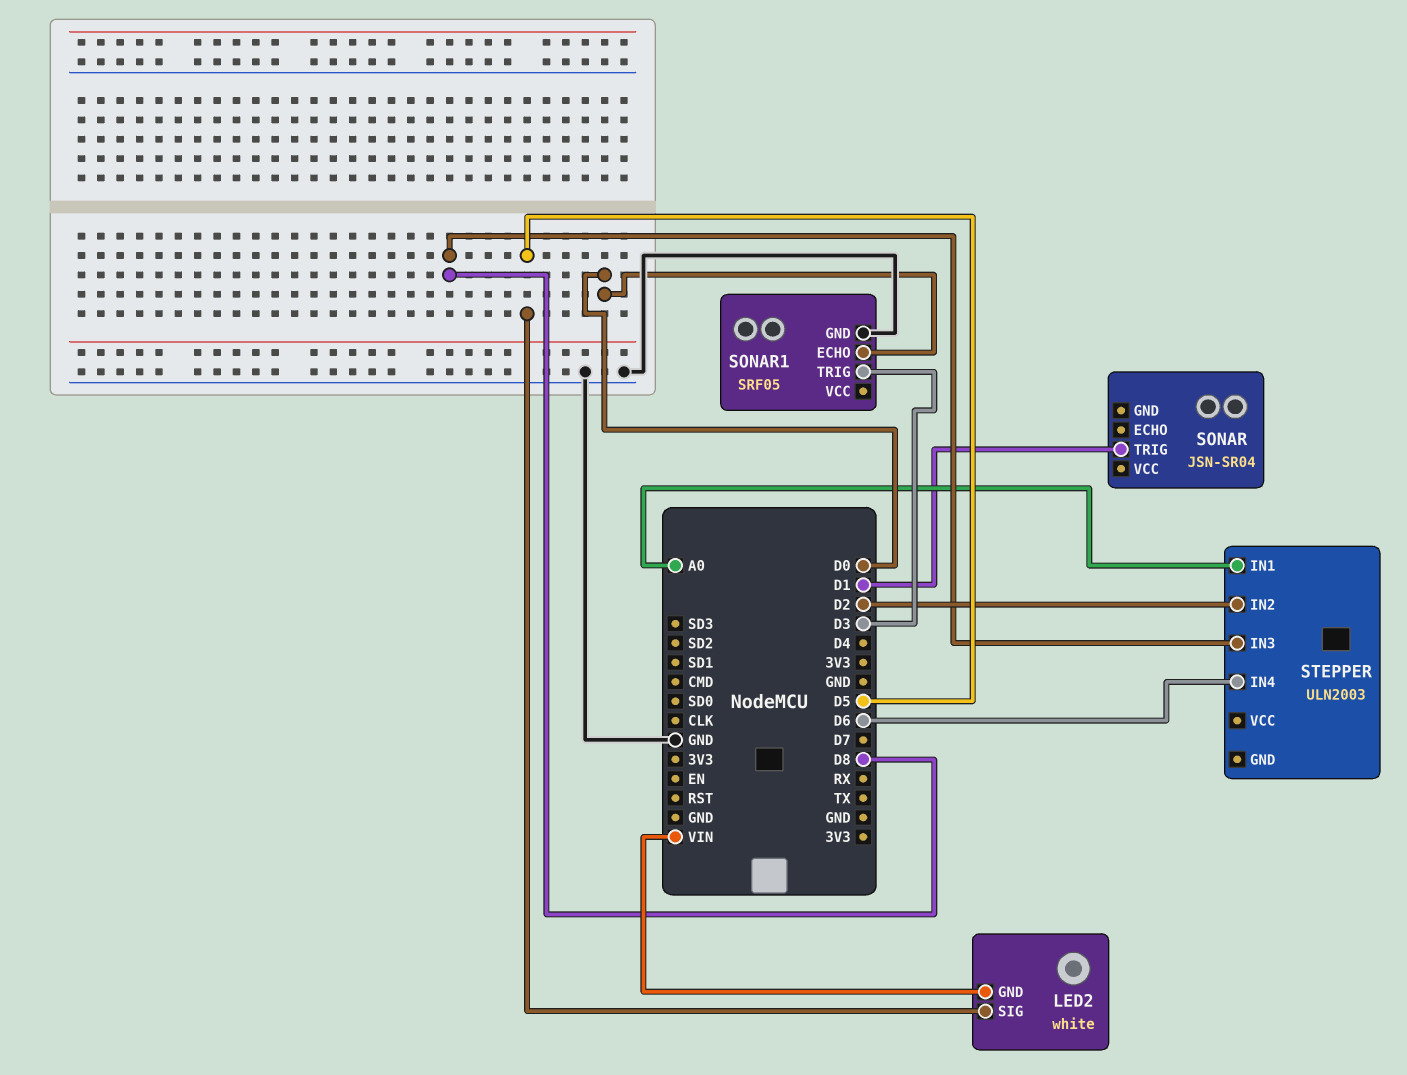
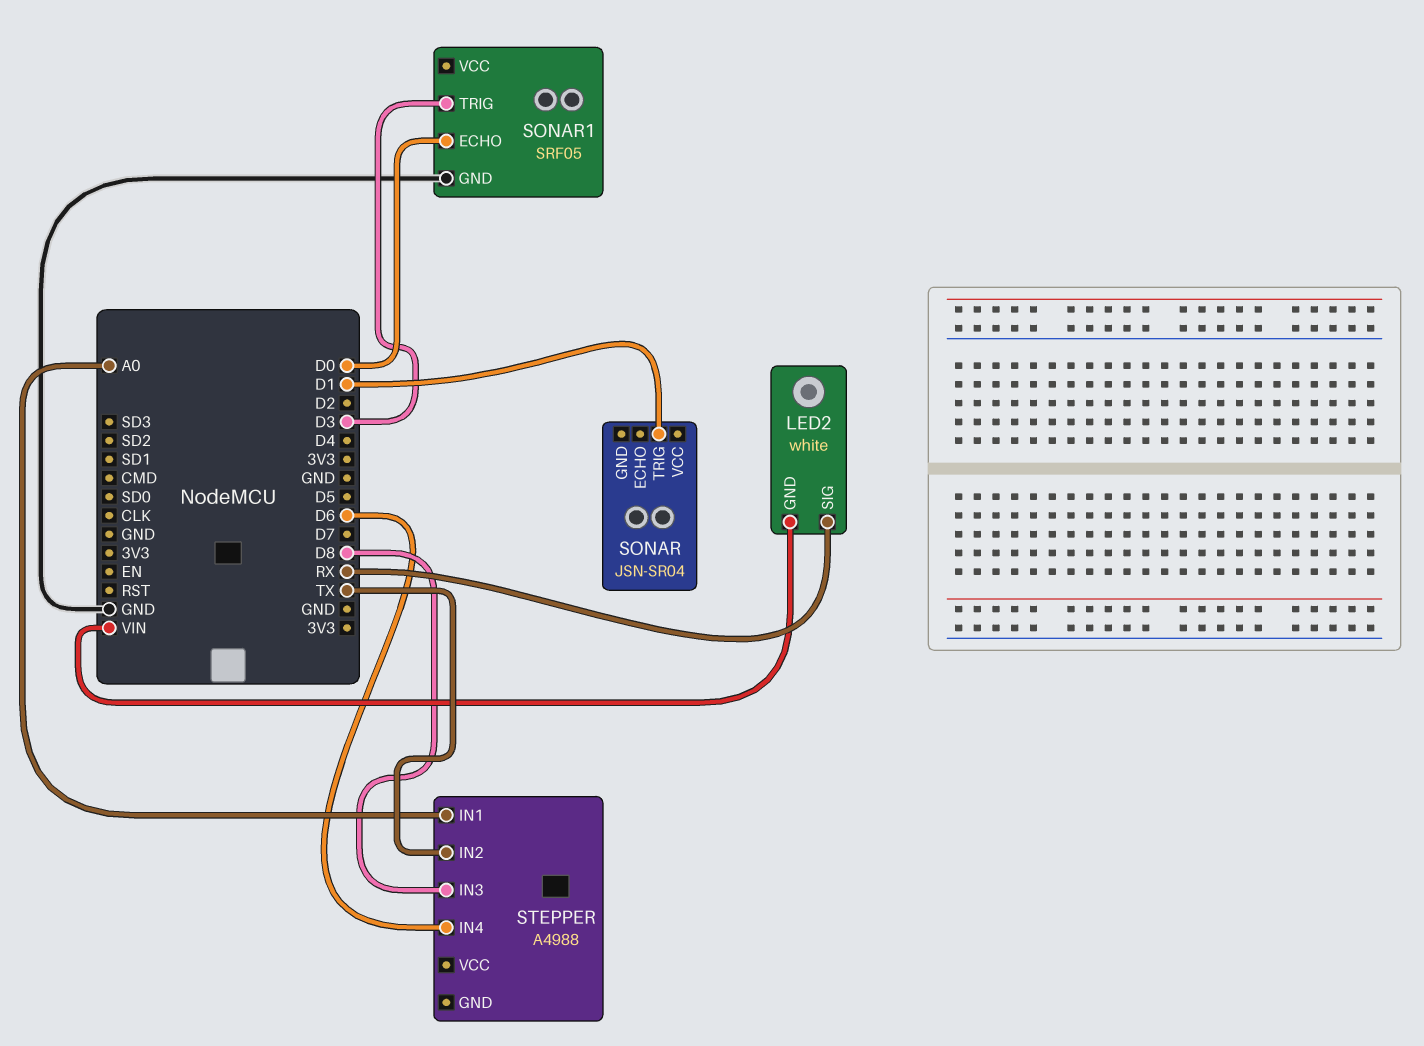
LED2 pin SIG: D5 -> RX
STEPPER: ULN2003 -> A4988
STEPPER pin IN2: D2 -> TX

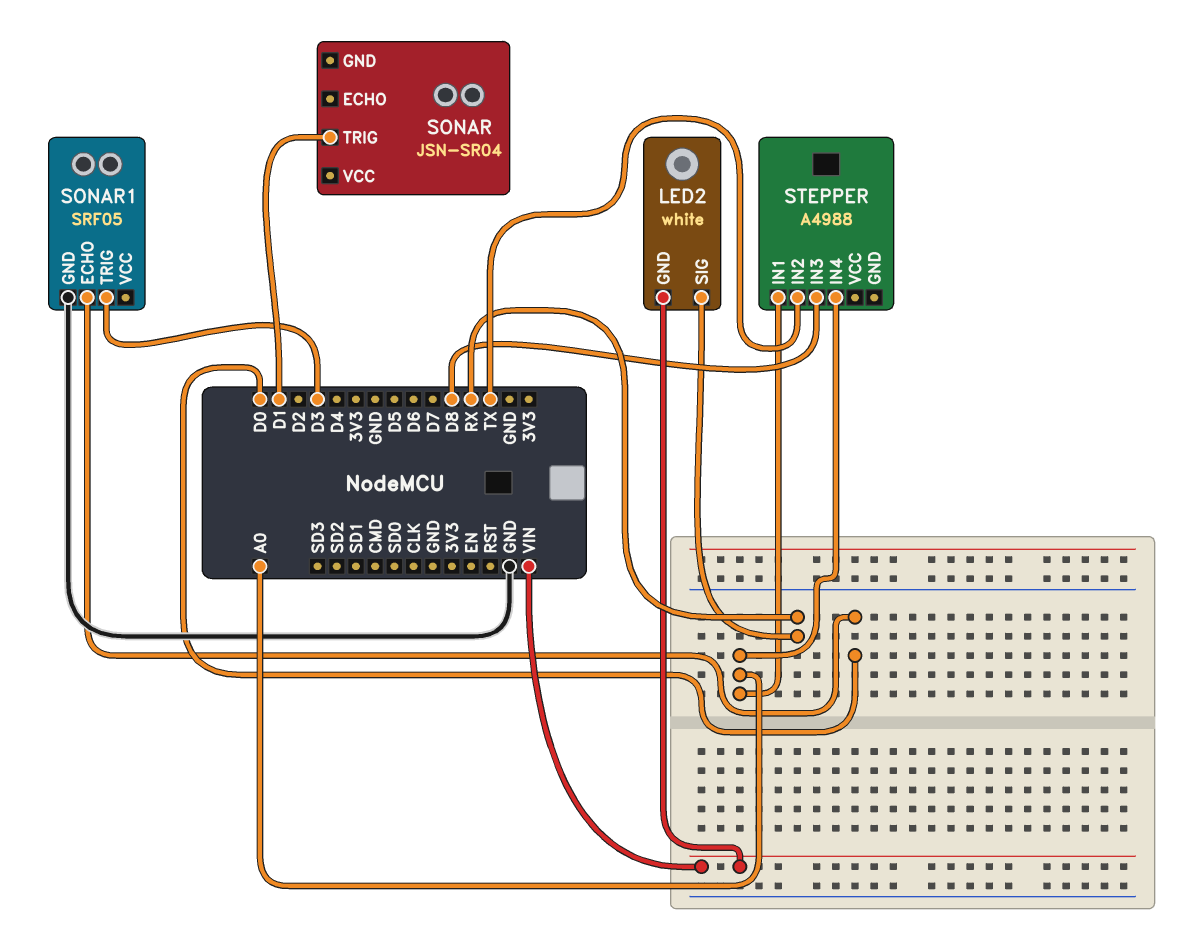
STEPPER pin IN4: D6 -> A0

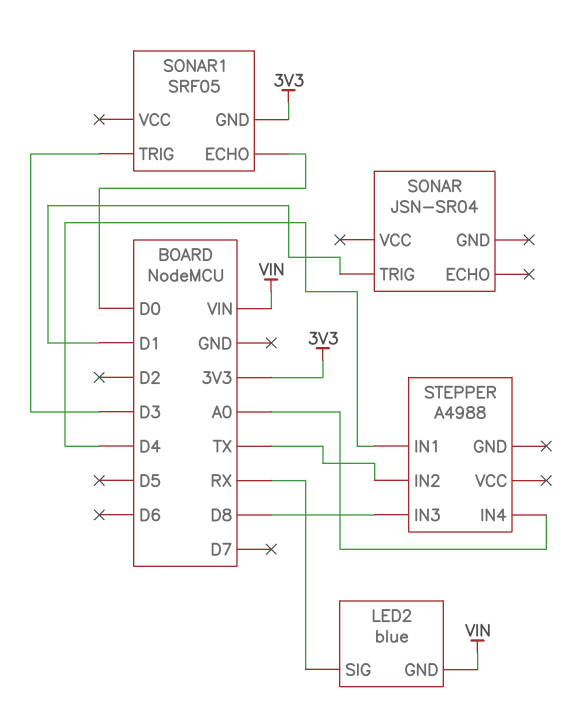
LED2: white -> blue
SONAR1 pin GND: GND -> 3V3
STEPPER pin IN1: A0 -> D4

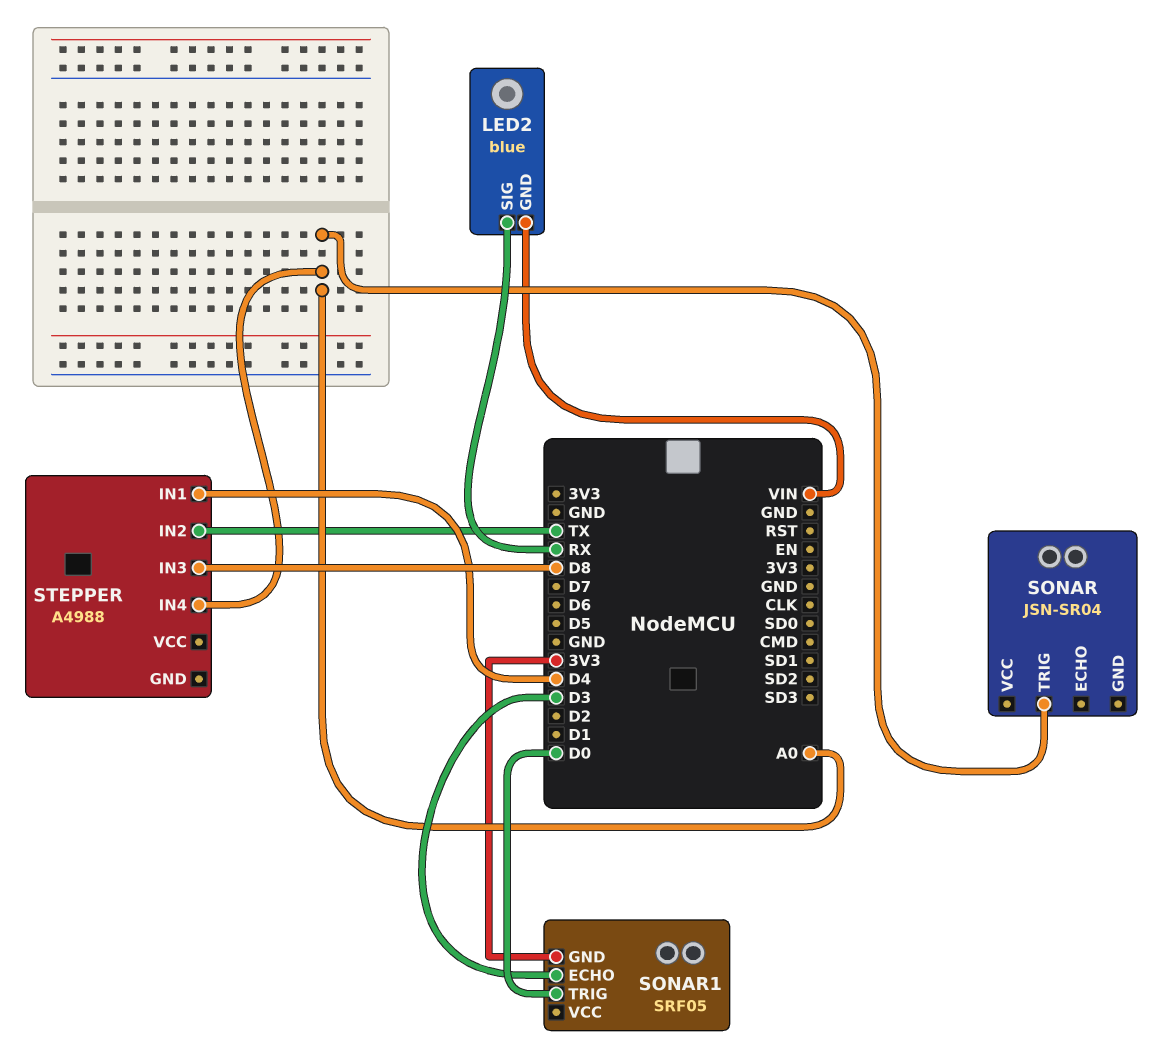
SONAR pin TRIG: D1 -> A0
SONAR1 pin ECHO: D0 -> D3
SONAR1 pin TRIG: D3 -> D0

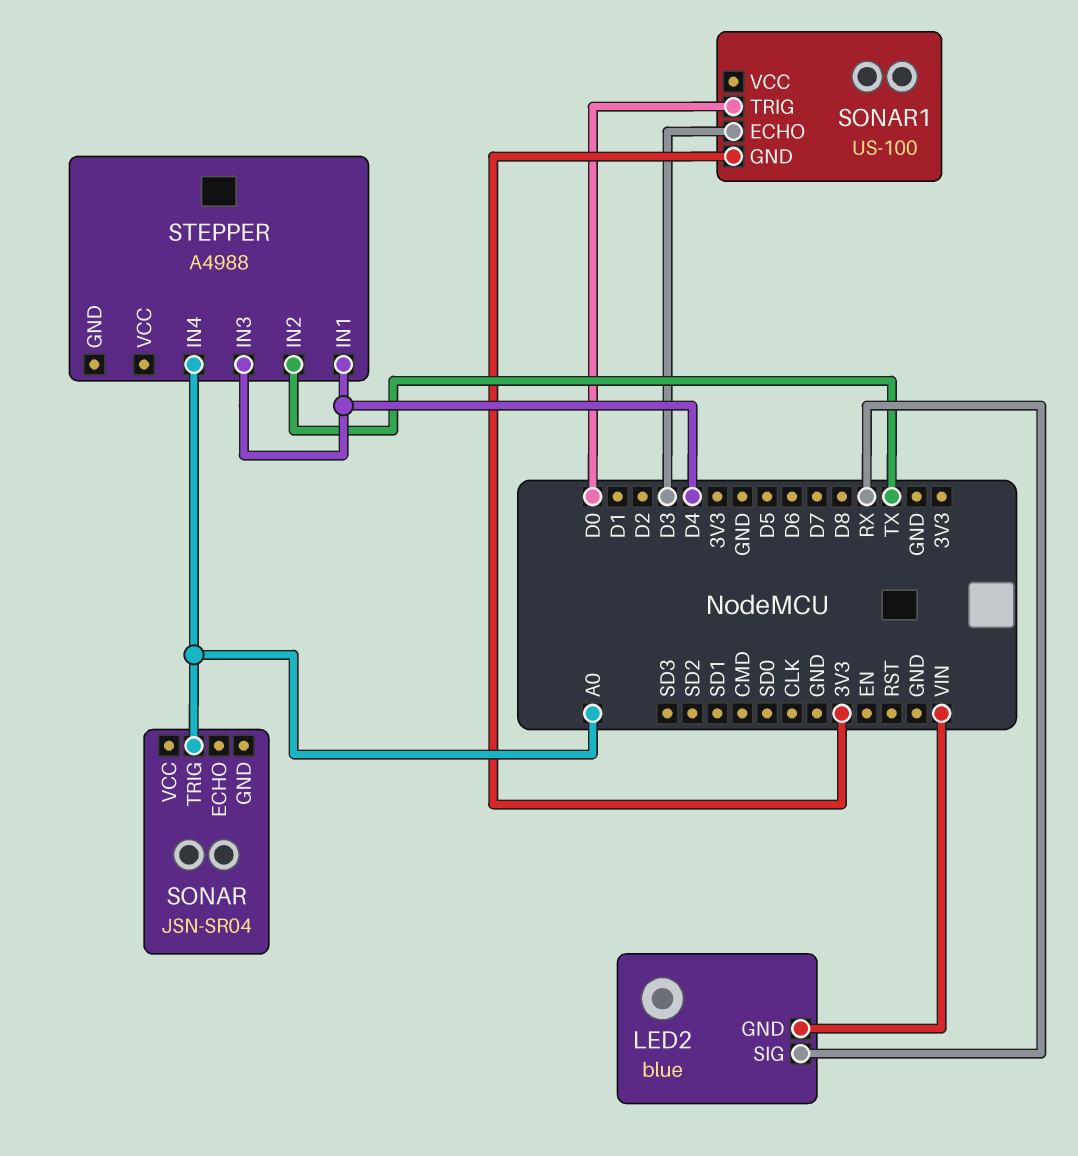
SONAR1: SRF05 -> US-100
STEPPER pin IN3: D8 -> D4

